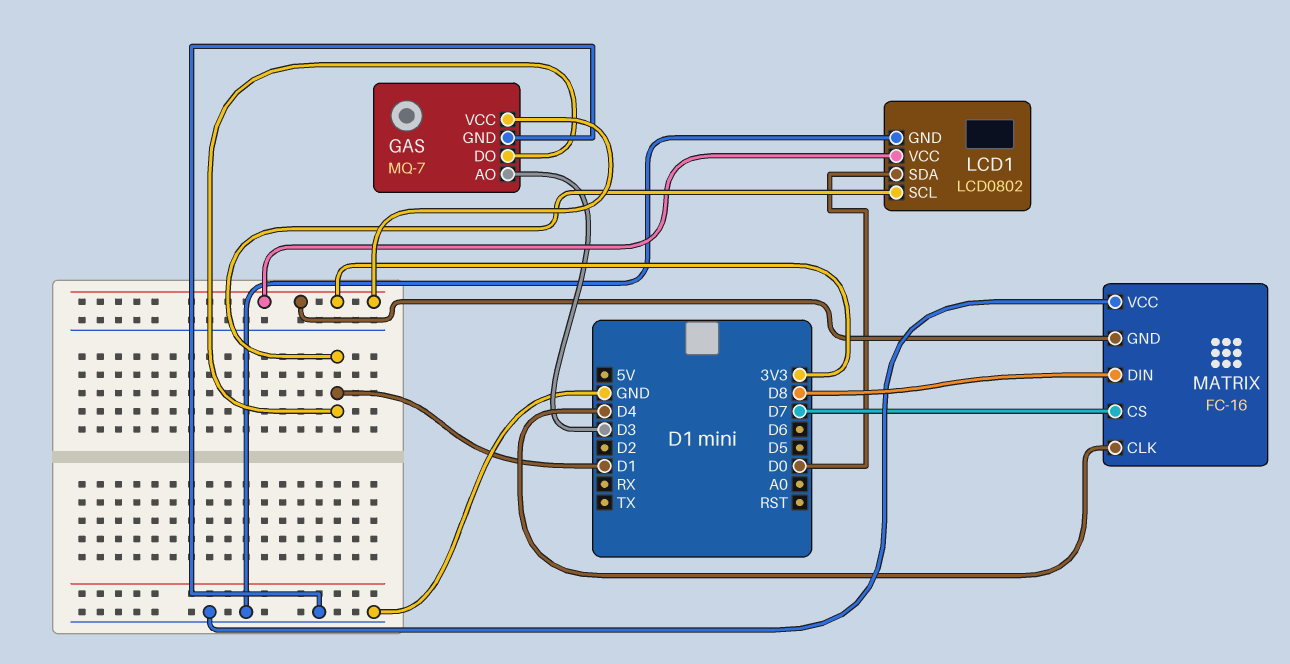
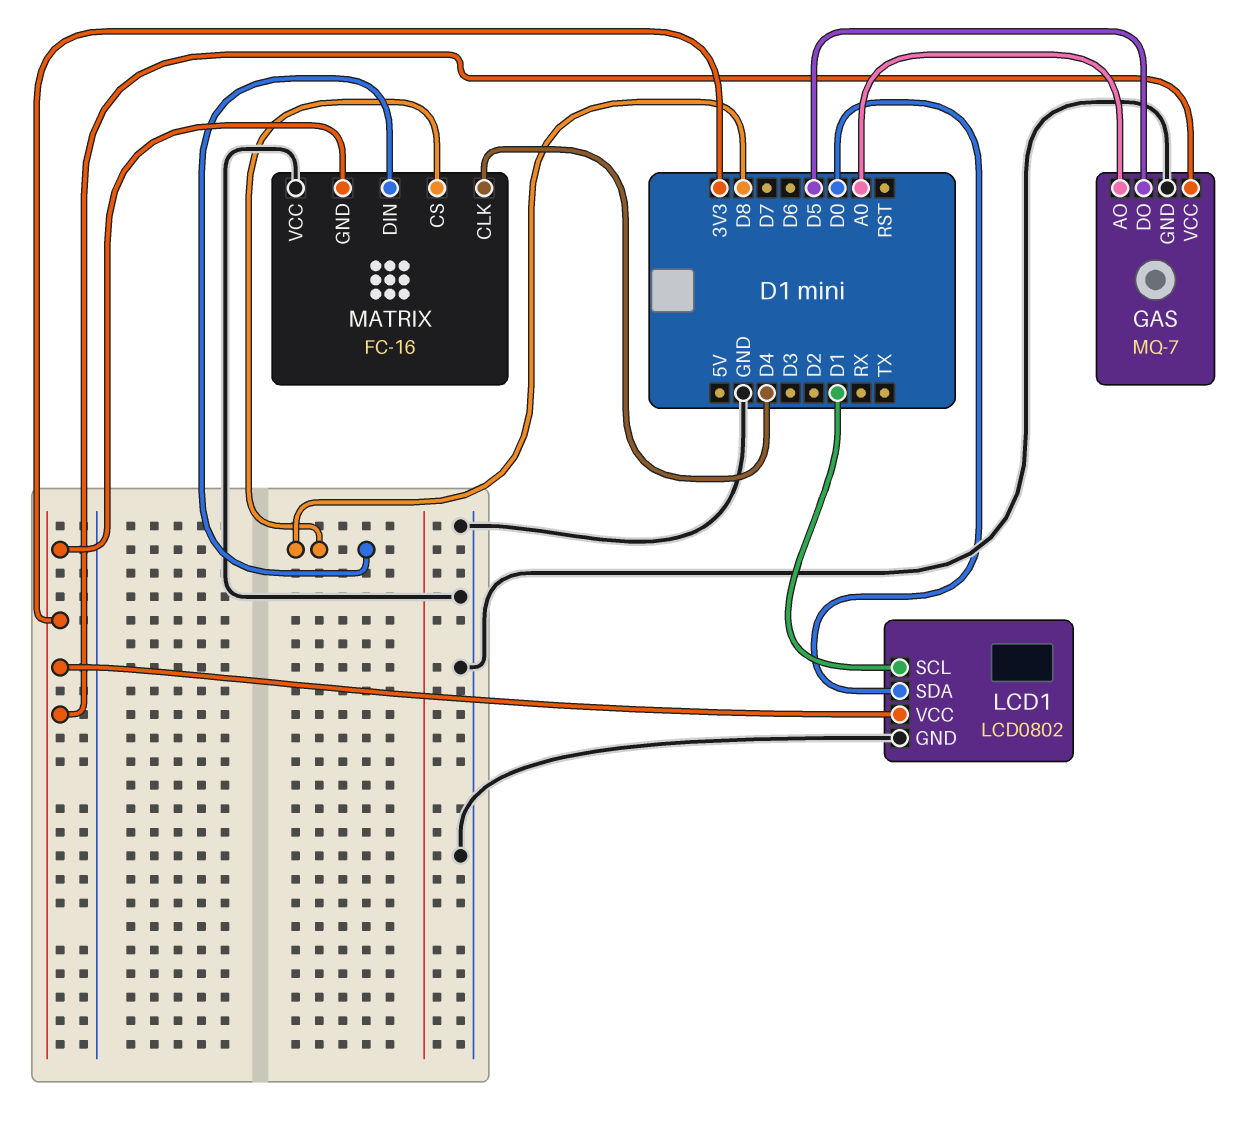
GAS pin AO: D3 -> A0
GAS pin DO: D1 -> D5
MATRIX pin CS: D7 -> D8

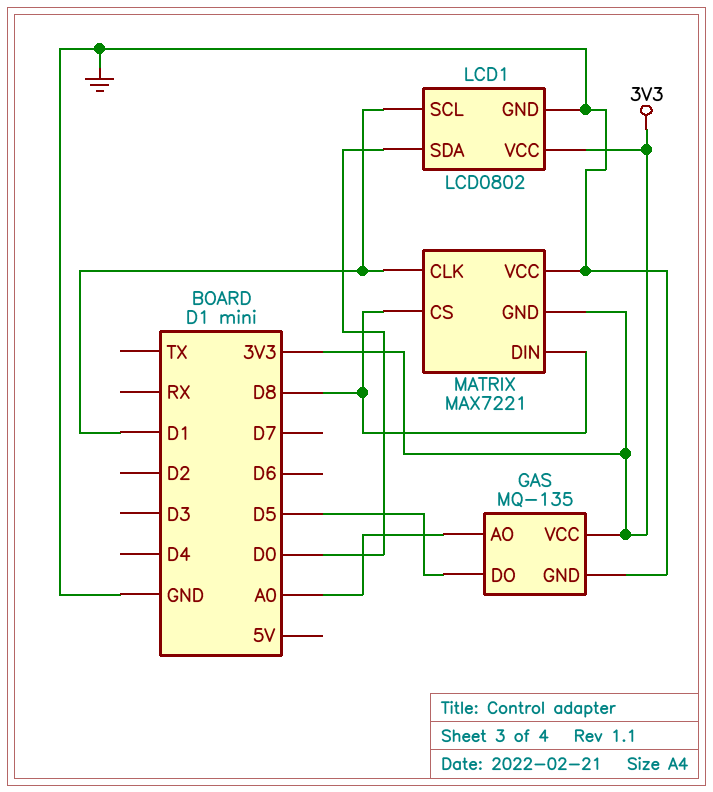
GAS: MQ-7 -> MQ-135
MATRIX: FC-16 -> MAX7221
MATRIX pin CLK: D4 -> D1

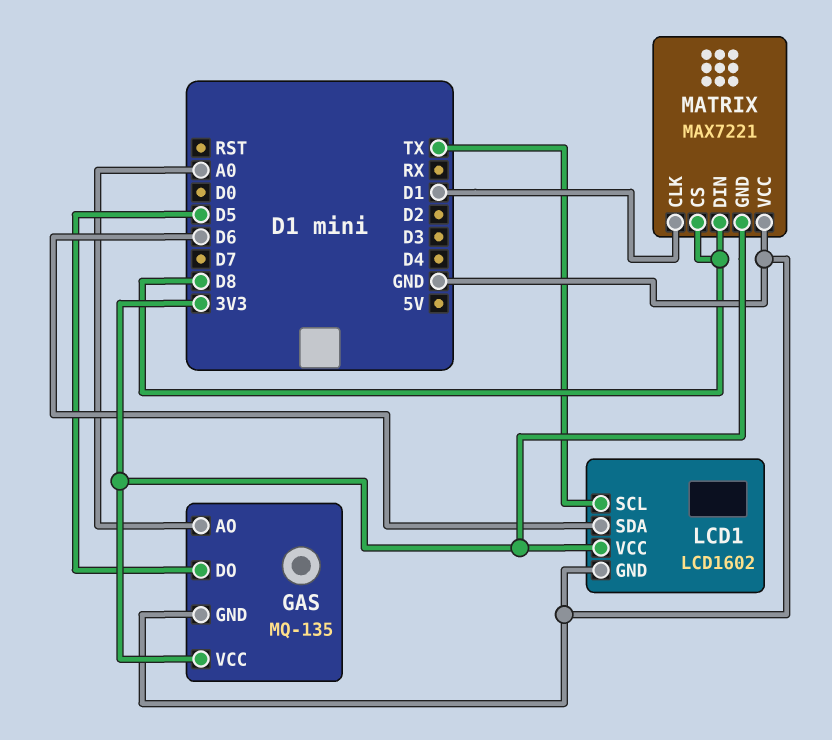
LCD1: LCD0802 -> LCD1602
LCD1 pin SCL: D1 -> TX
LCD1 pin SDA: D0 -> D6

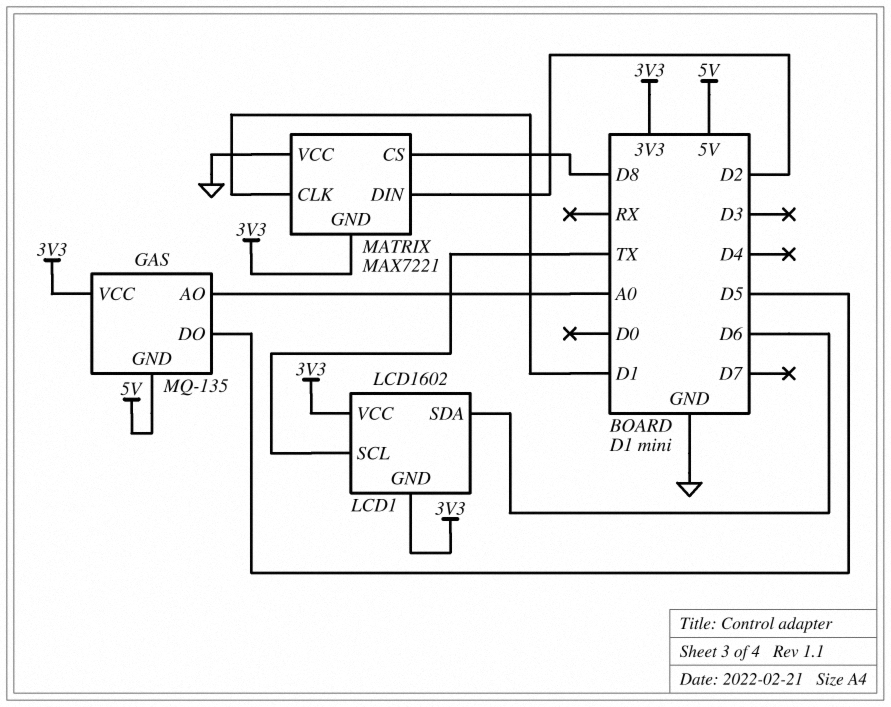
GAS pin GND: GND -> 5V
LCD1 pin GND: GND -> 3V3
MATRIX pin DIN: D8 -> D2

